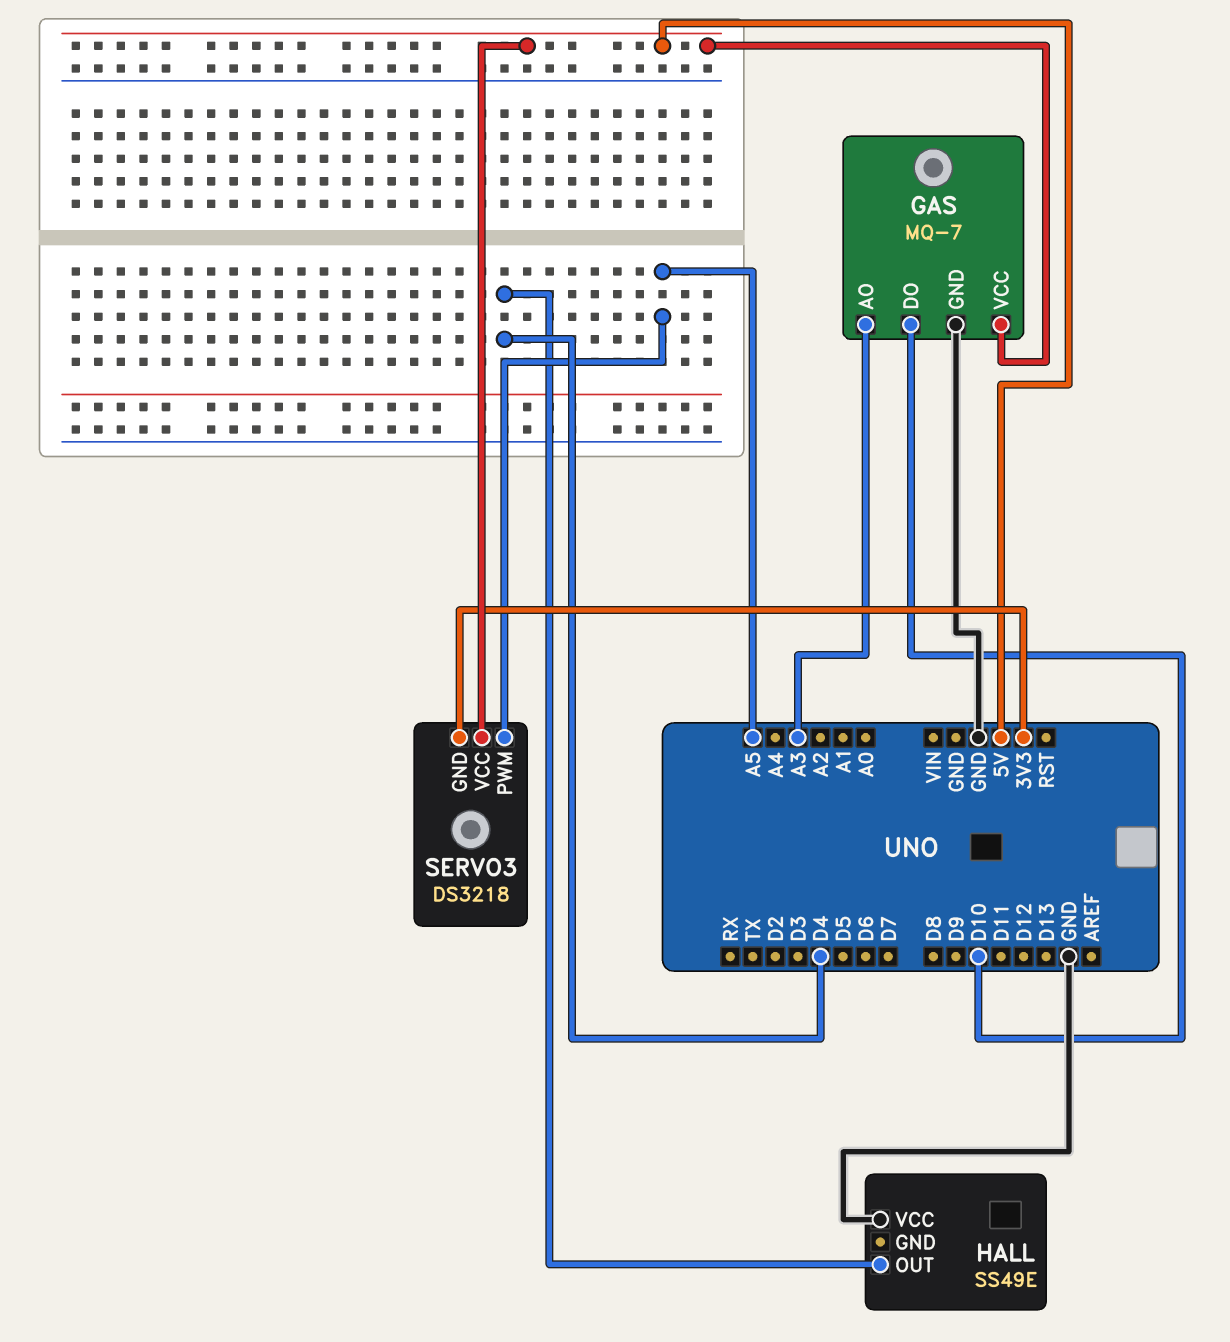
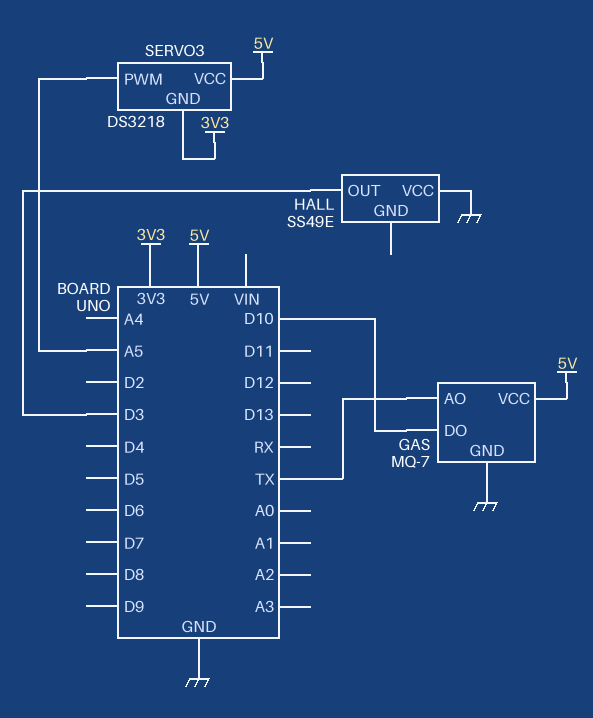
GAS pin AO: A3 -> TX
HALL pin OUT: D4 -> D3

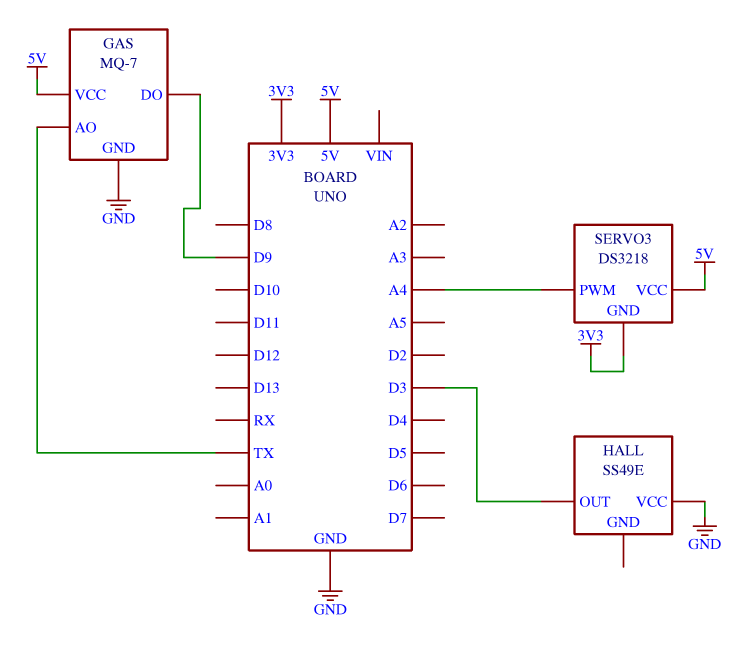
GAS pin DO: D10 -> D9
SERVO3 pin PWM: A5 -> A4

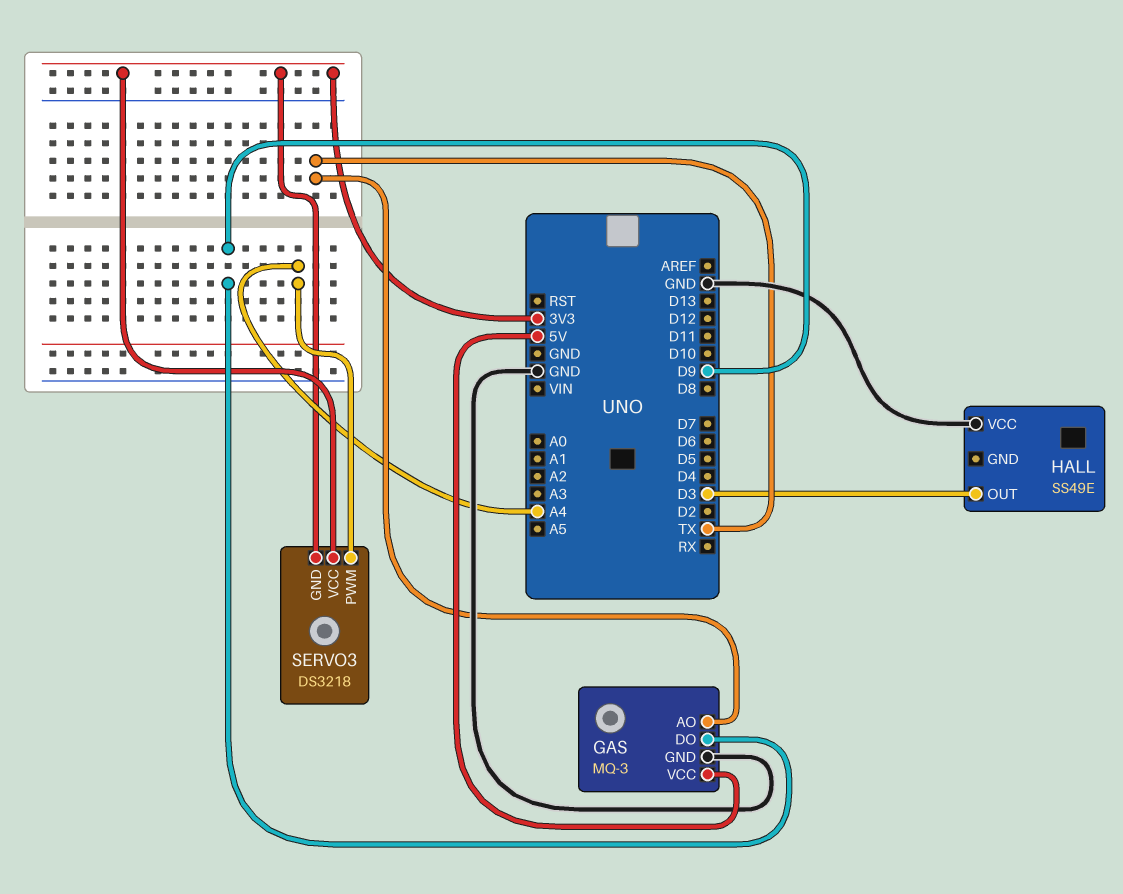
GAS: MQ-7 -> MQ-3
SERVO3 pin VCC: 5V -> 3V3

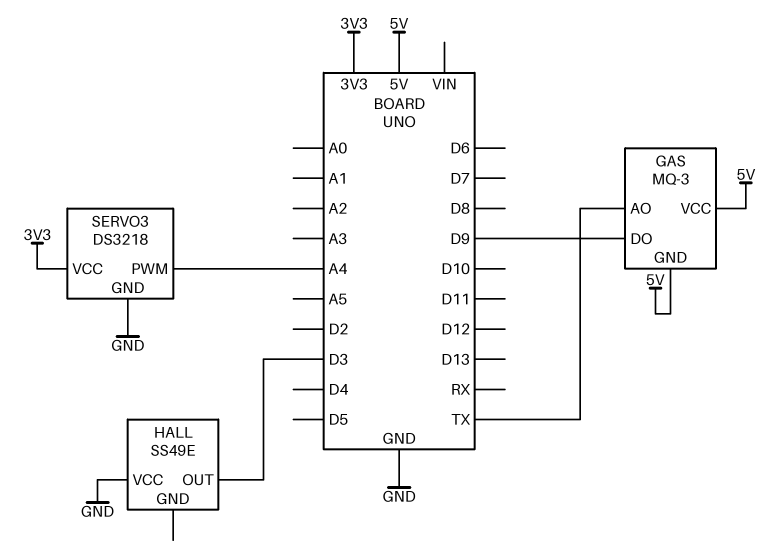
GAS pin GND: GND -> 5V
SERVO3 pin GND: 3V3 -> GND

